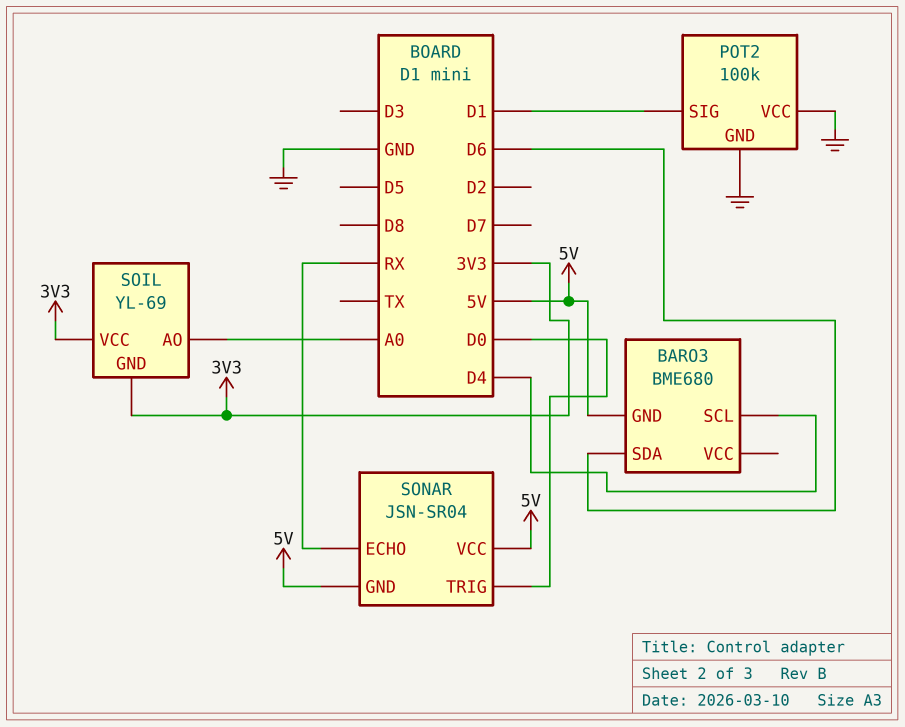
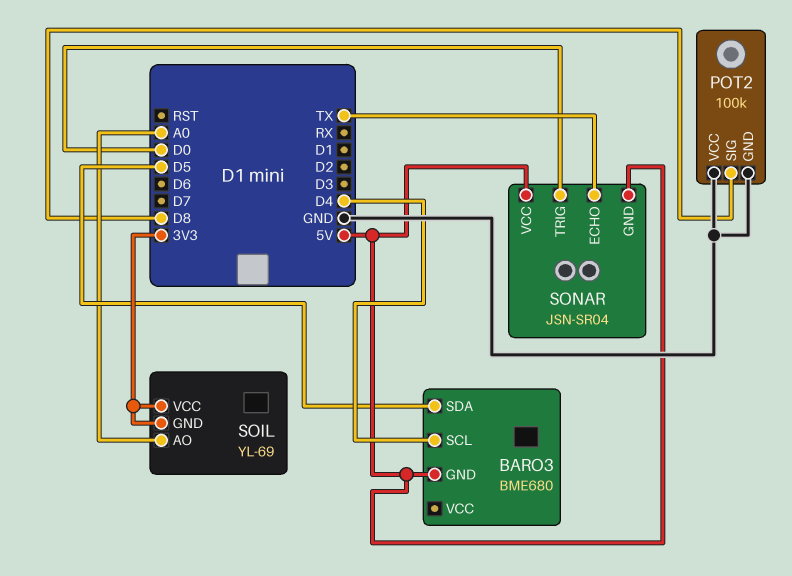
BARO3 pin SDA: D6 -> D5
POT2 pin SIG: D1 -> D8
SONAR pin ECHO: RX -> TX

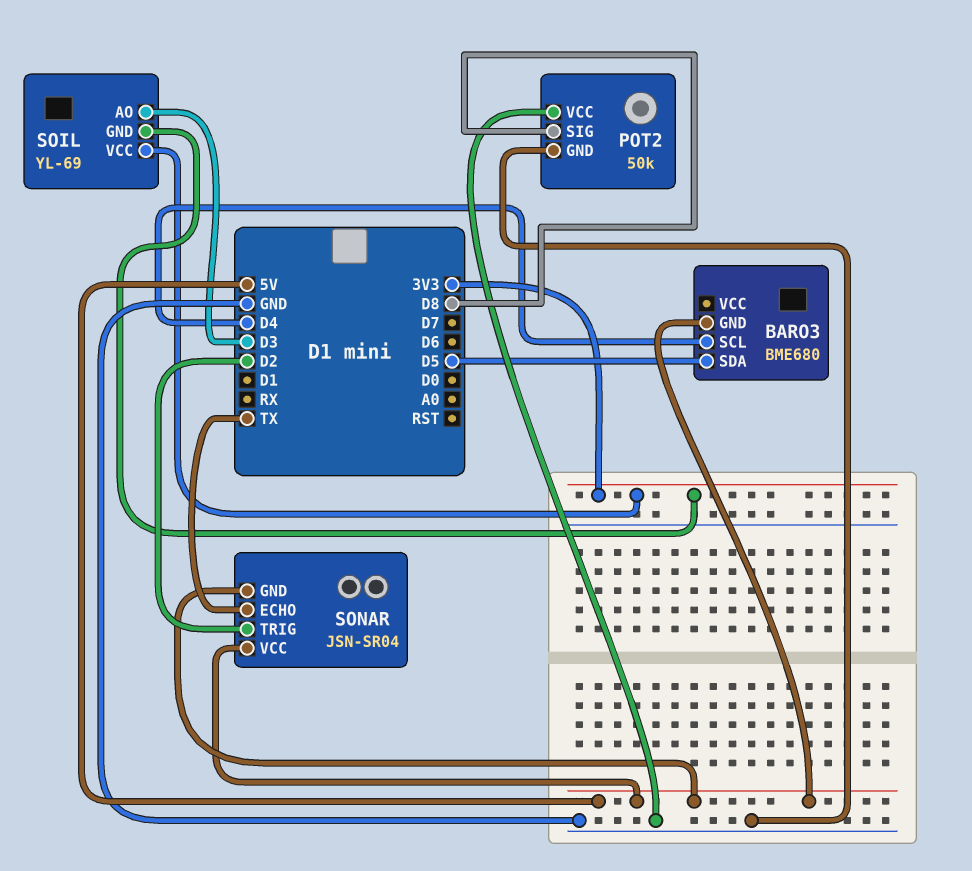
POT2: 100k -> 50k
SOIL pin AO: A0 -> D3
SONAR pin TRIG: D0 -> D2

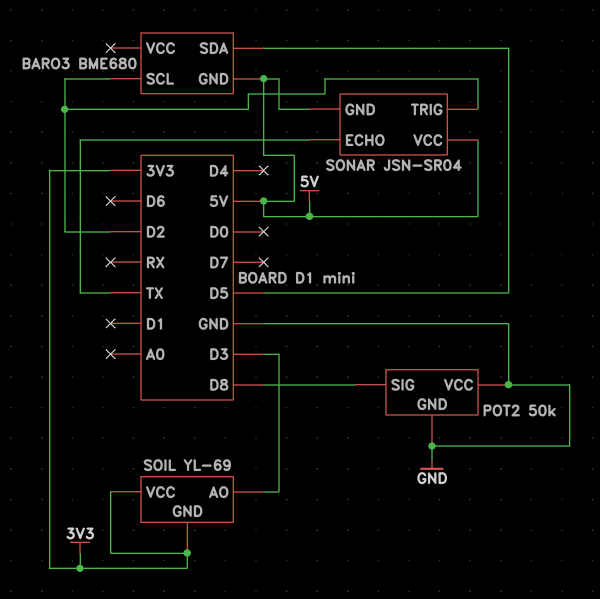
BARO3 pin SCL: D4 -> D2

